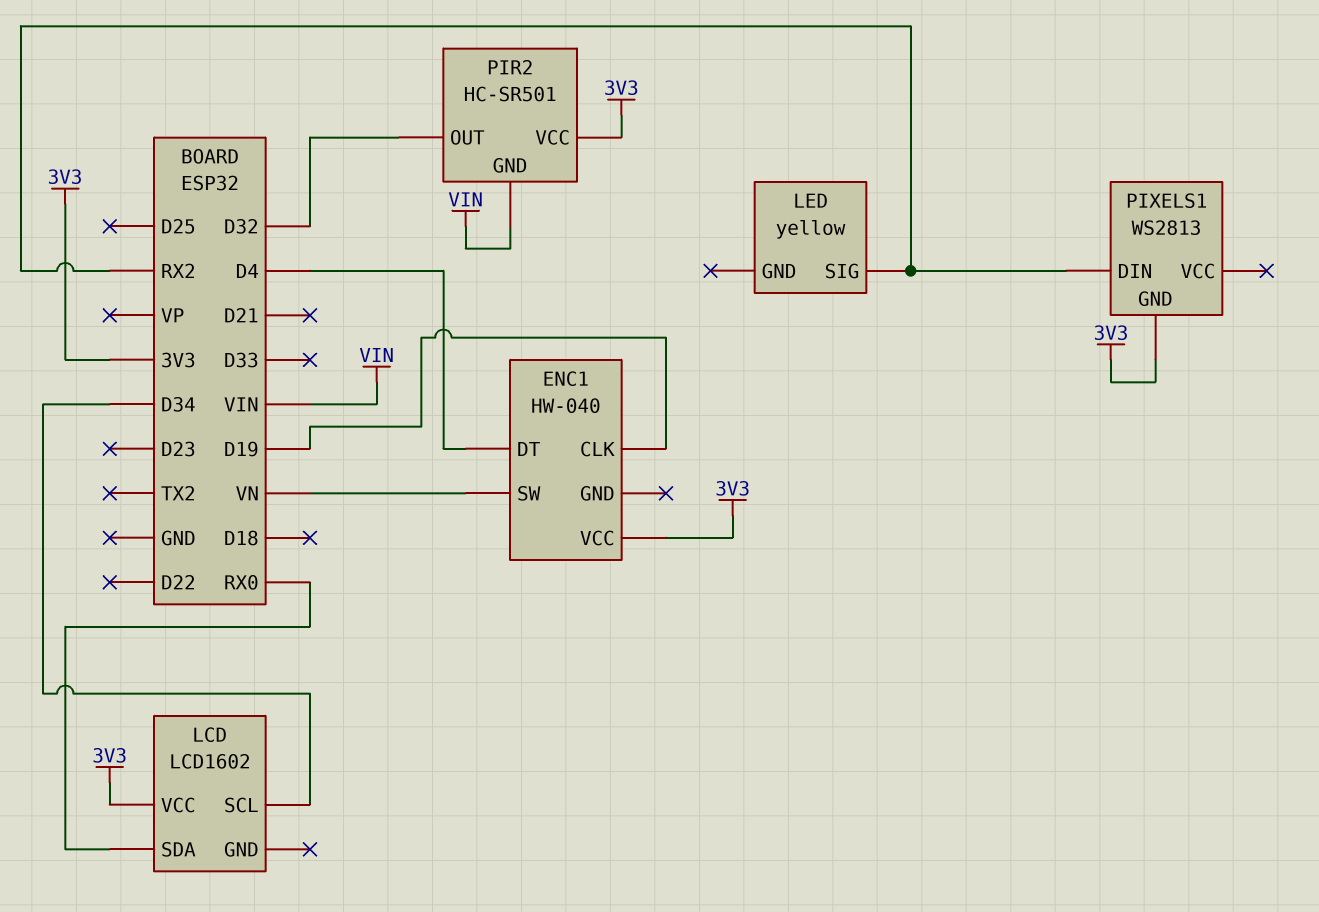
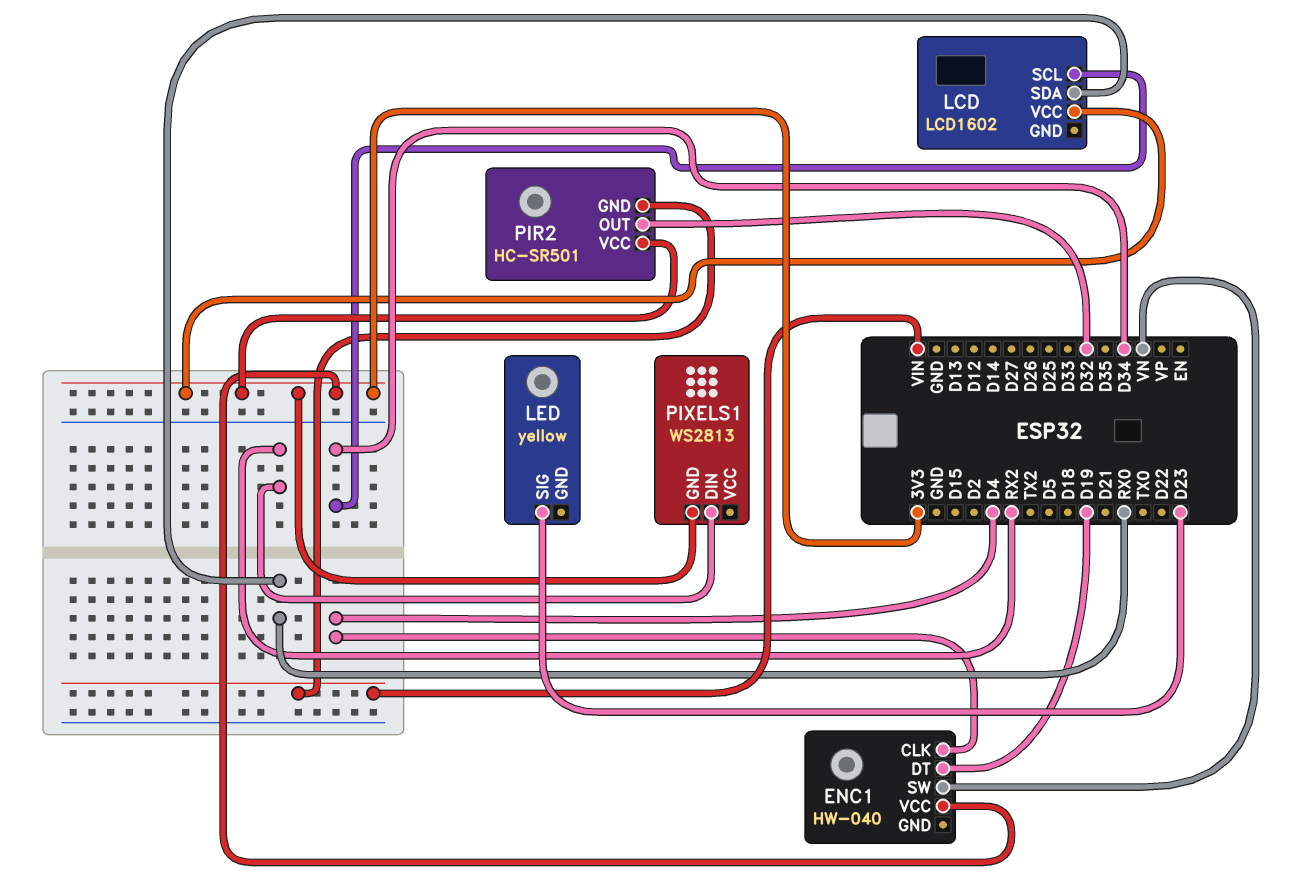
ENC1 pin CLK: D19 -> D4
ENC1 pin DT: D4 -> D19
LED pin SIG: RX2 -> D23

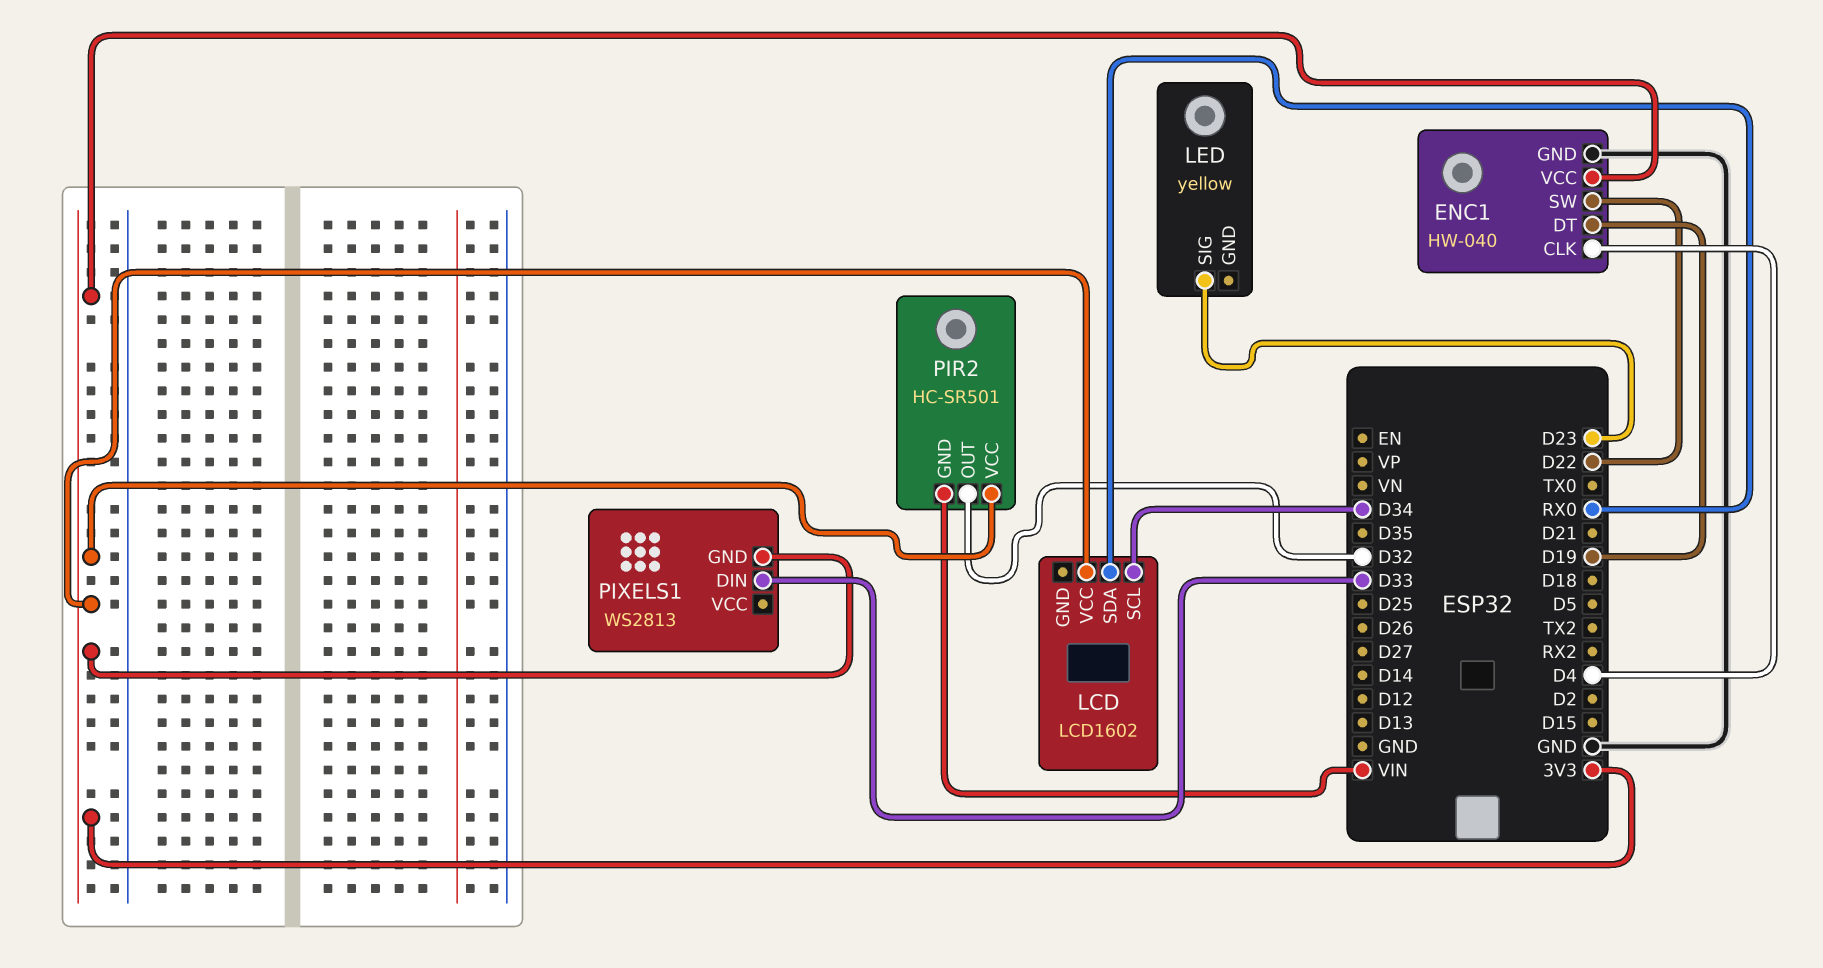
ENC1 pin GND: none -> GND
ENC1 pin SW: VN -> D22
PIXELS1 pin DIN: RX2 -> D33

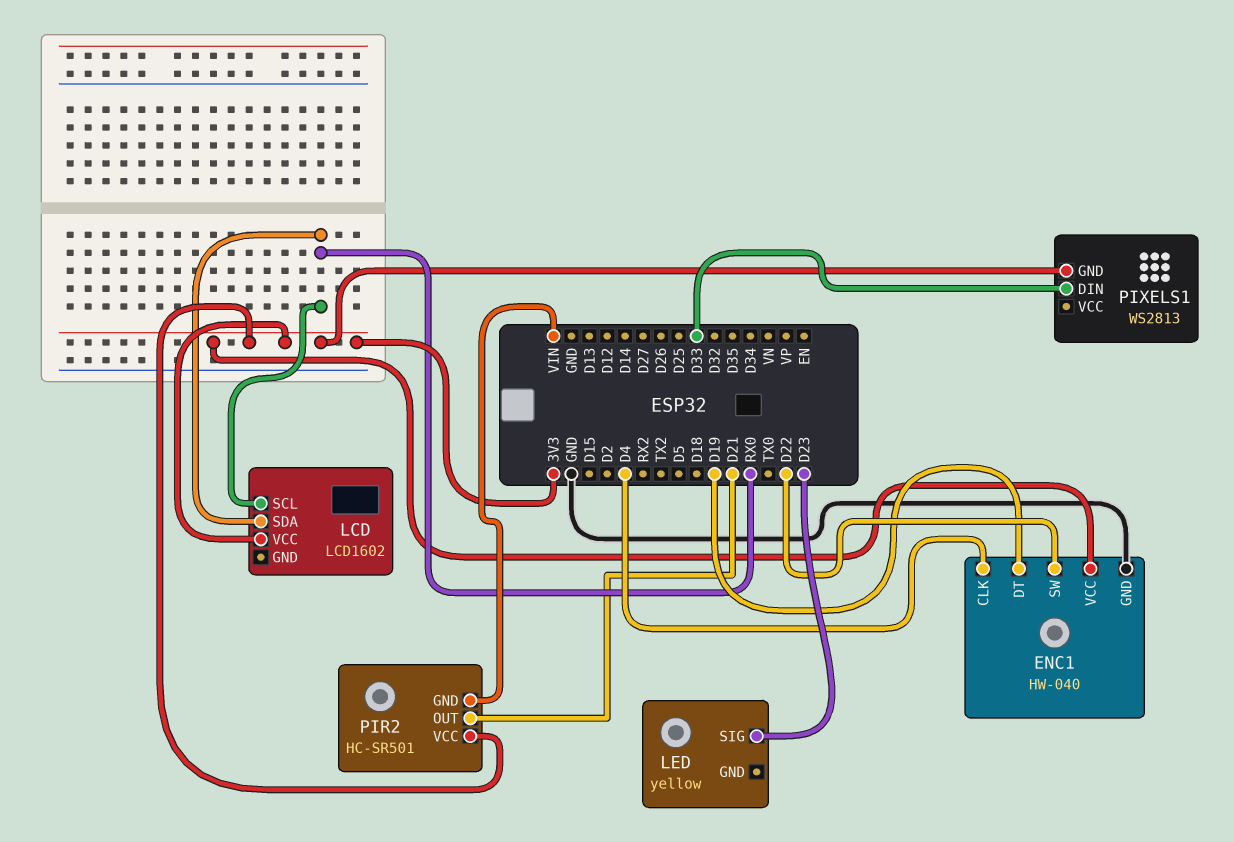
LCD pin SCL: D34 -> RX0
PIR2 pin OUT: D32 -> D21

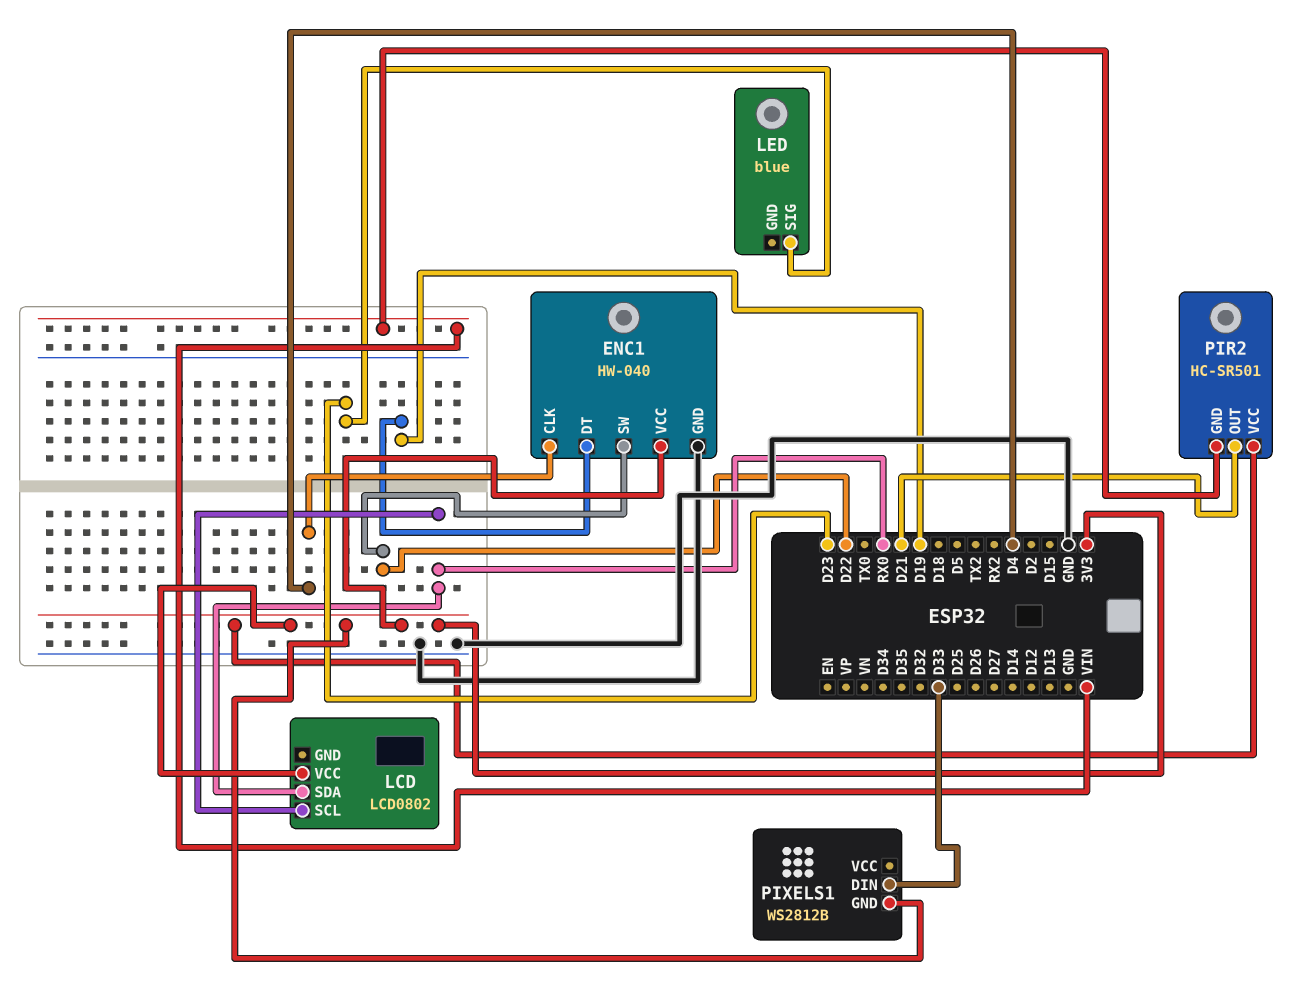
LCD: LCD1602 -> LCD0802
LED: yellow -> blue
PIXELS1: WS2813 -> WS2812B

